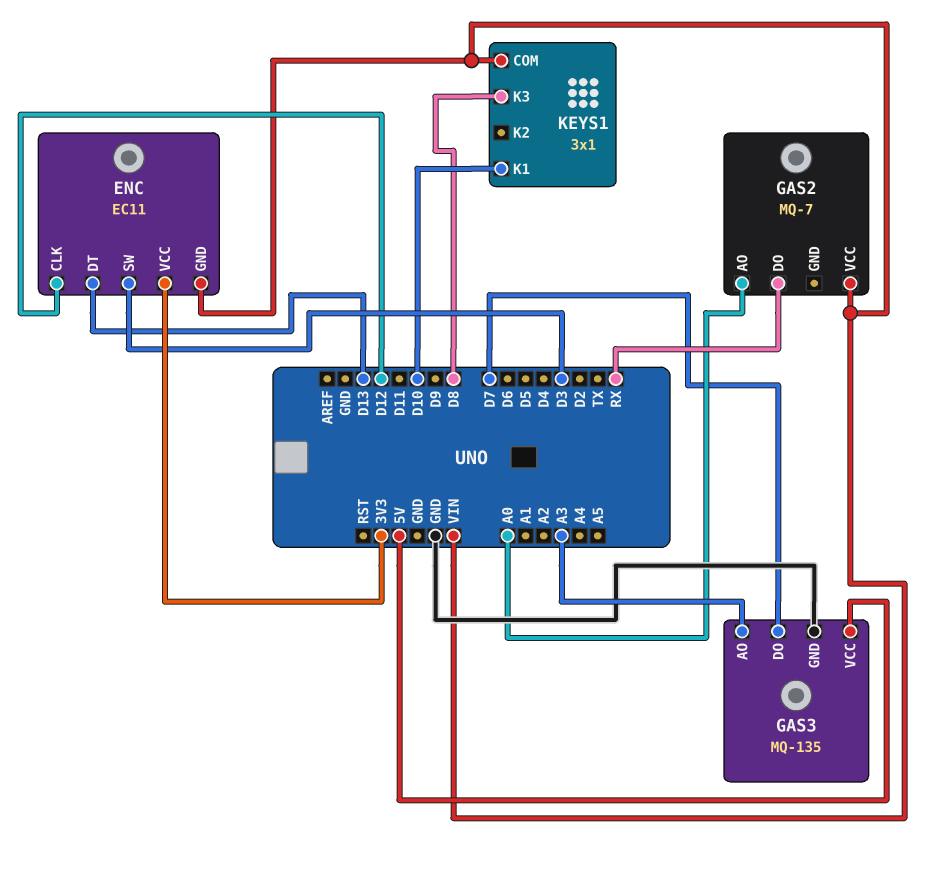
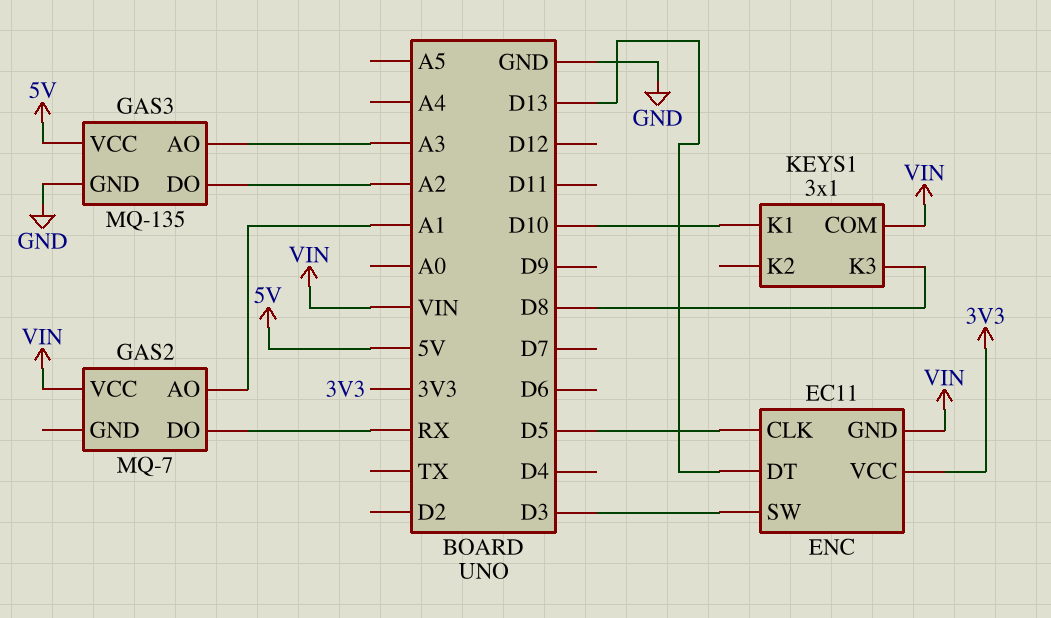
ENC pin CLK: D12 -> D5
GAS2 pin AO: A0 -> A1
GAS3 pin DO: D7 -> A2

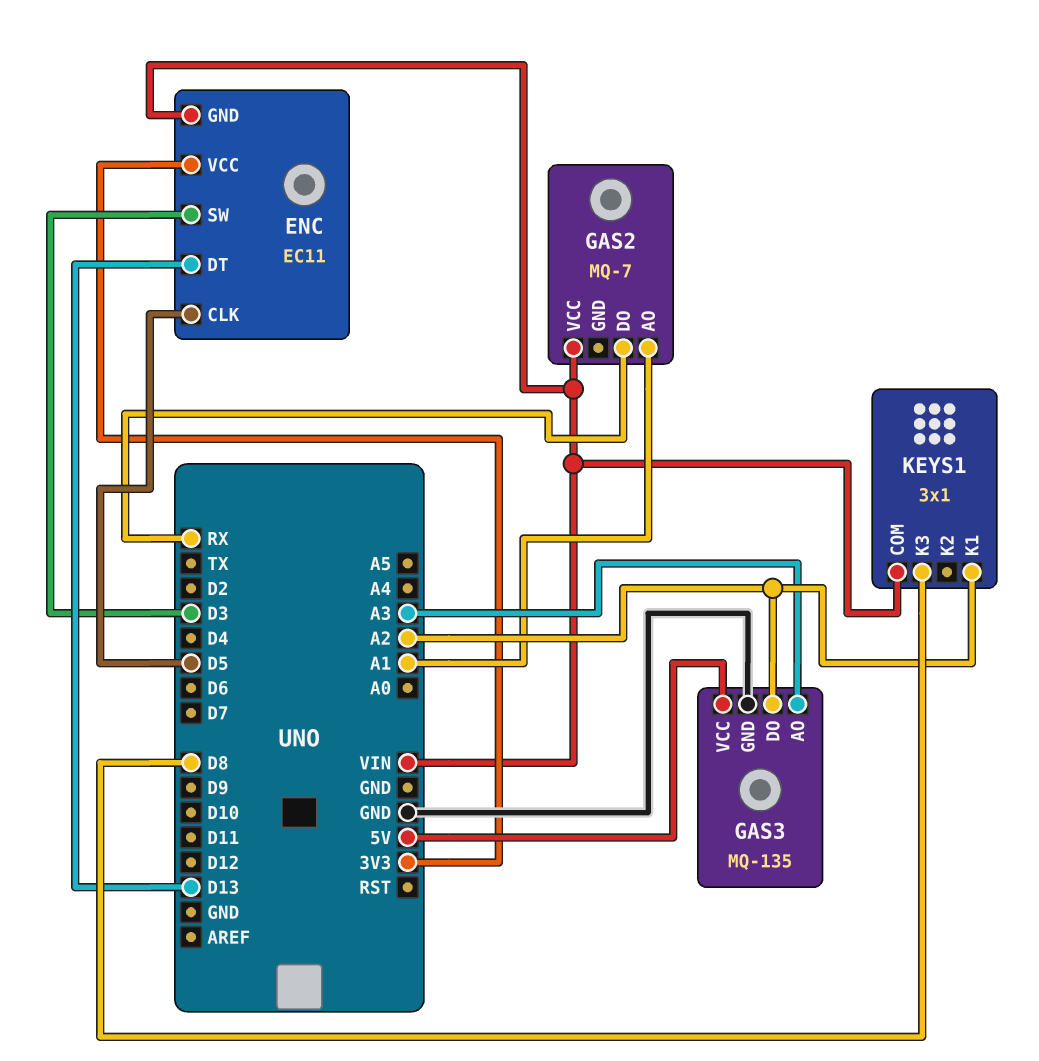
KEYS1 pin K1: D10 -> A2

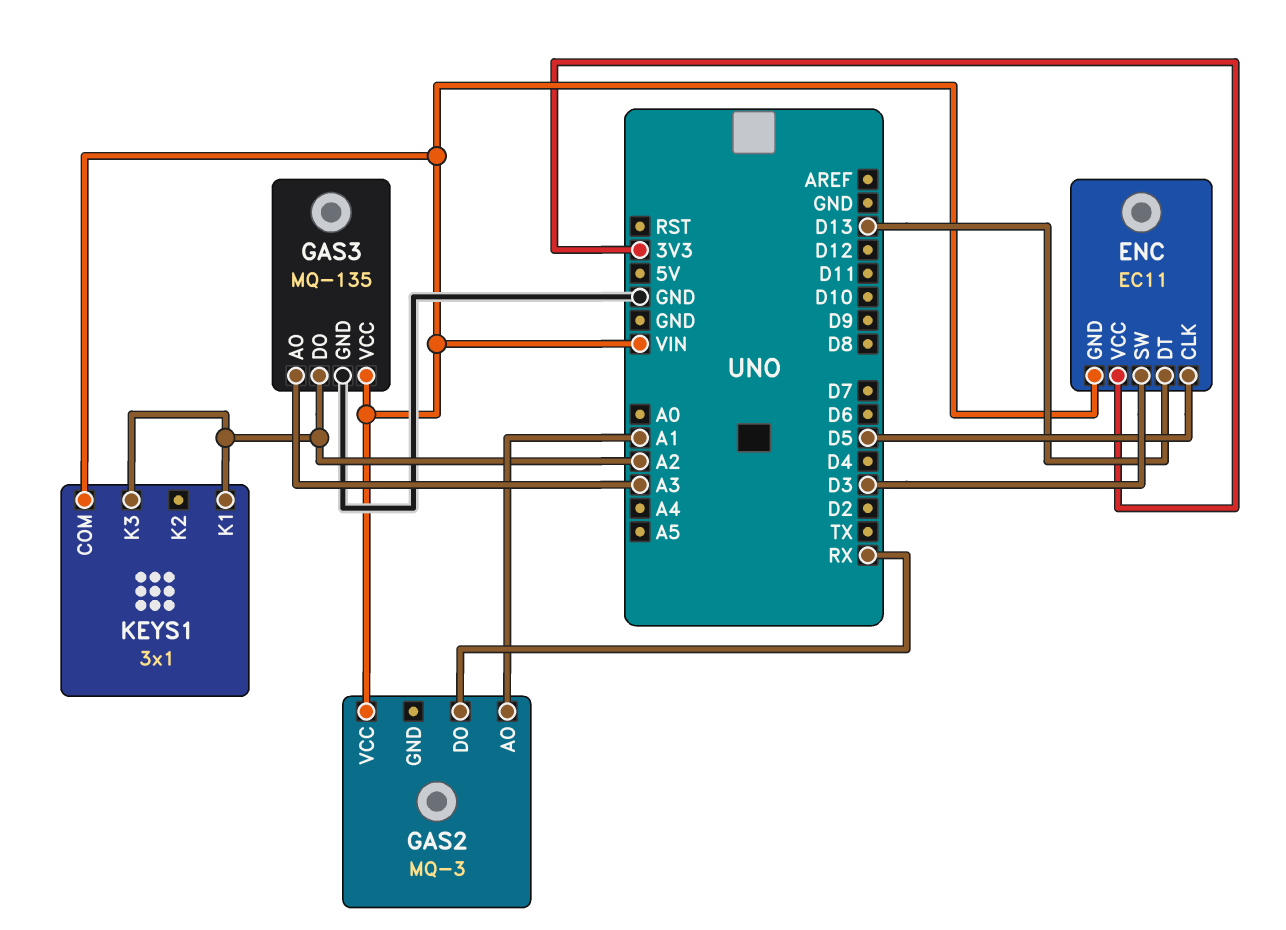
GAS2: MQ-7 -> MQ-3
GAS3 pin VCC: 5V -> VIN
KEYS1 pin K3: D8 -> A2

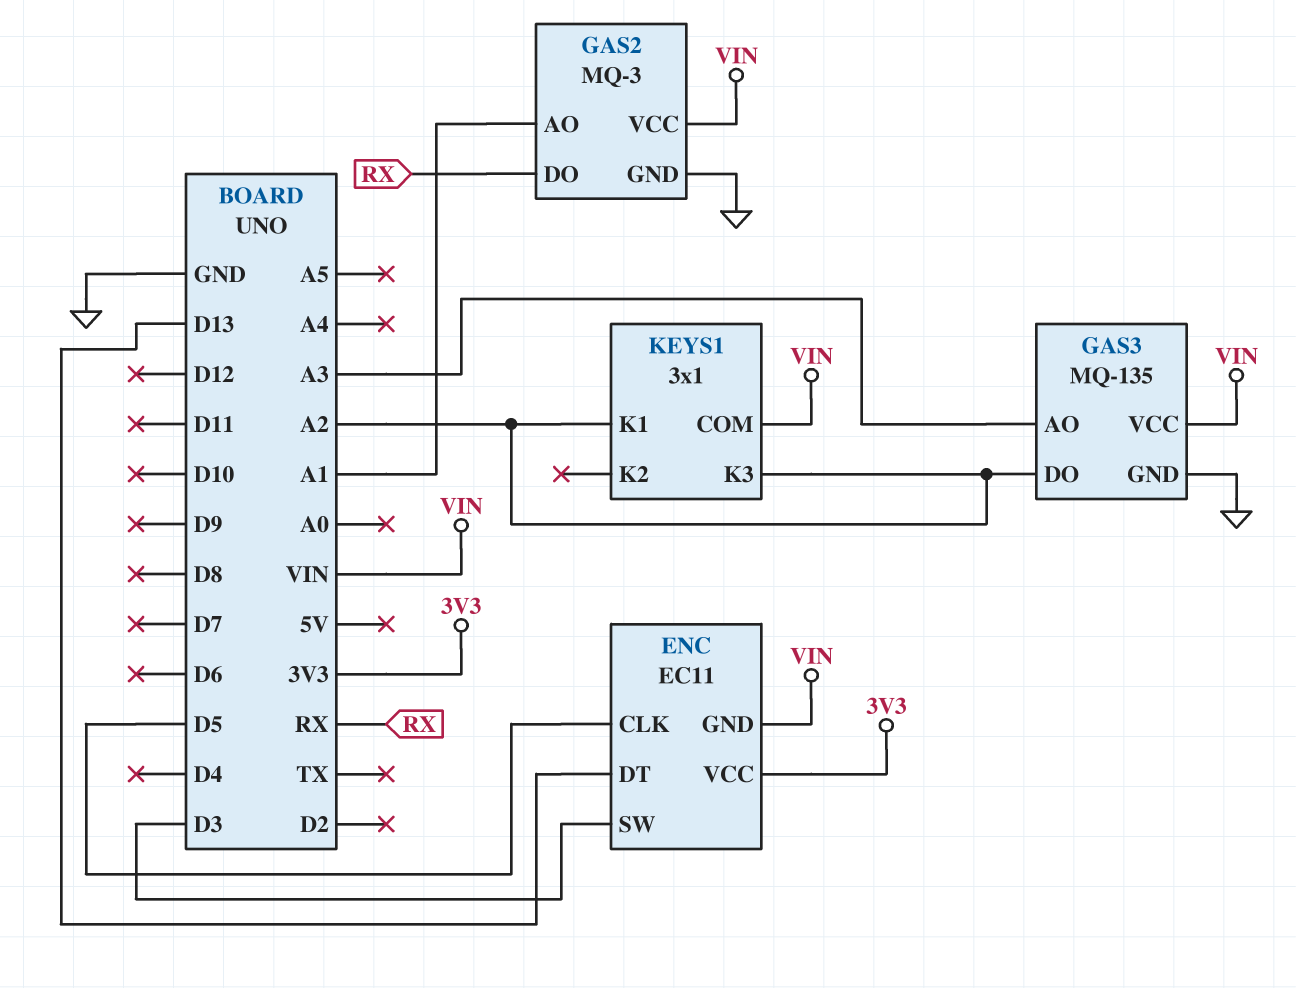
GAS2 pin GND: none -> GND

